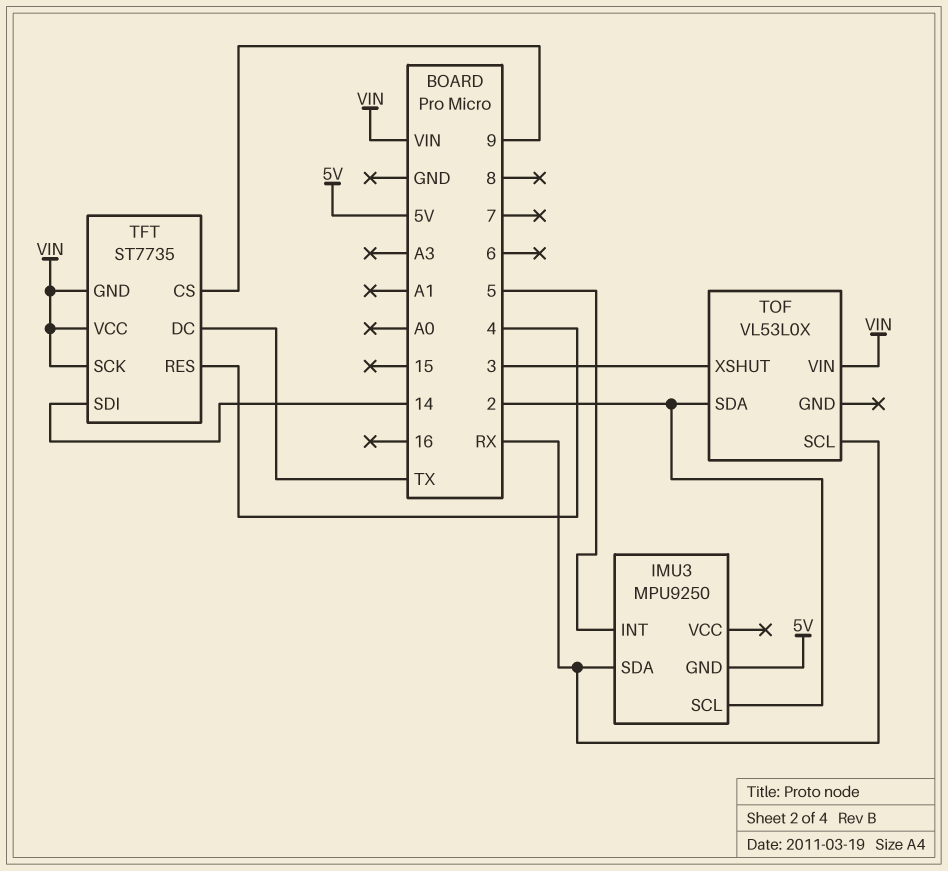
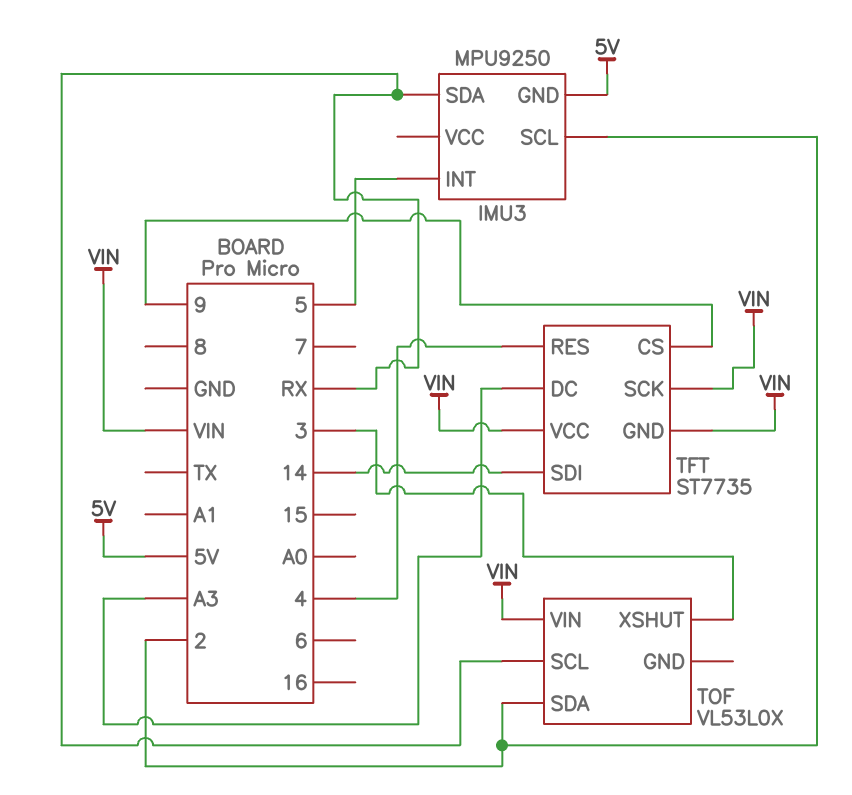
TFT pin DC: TX -> A3

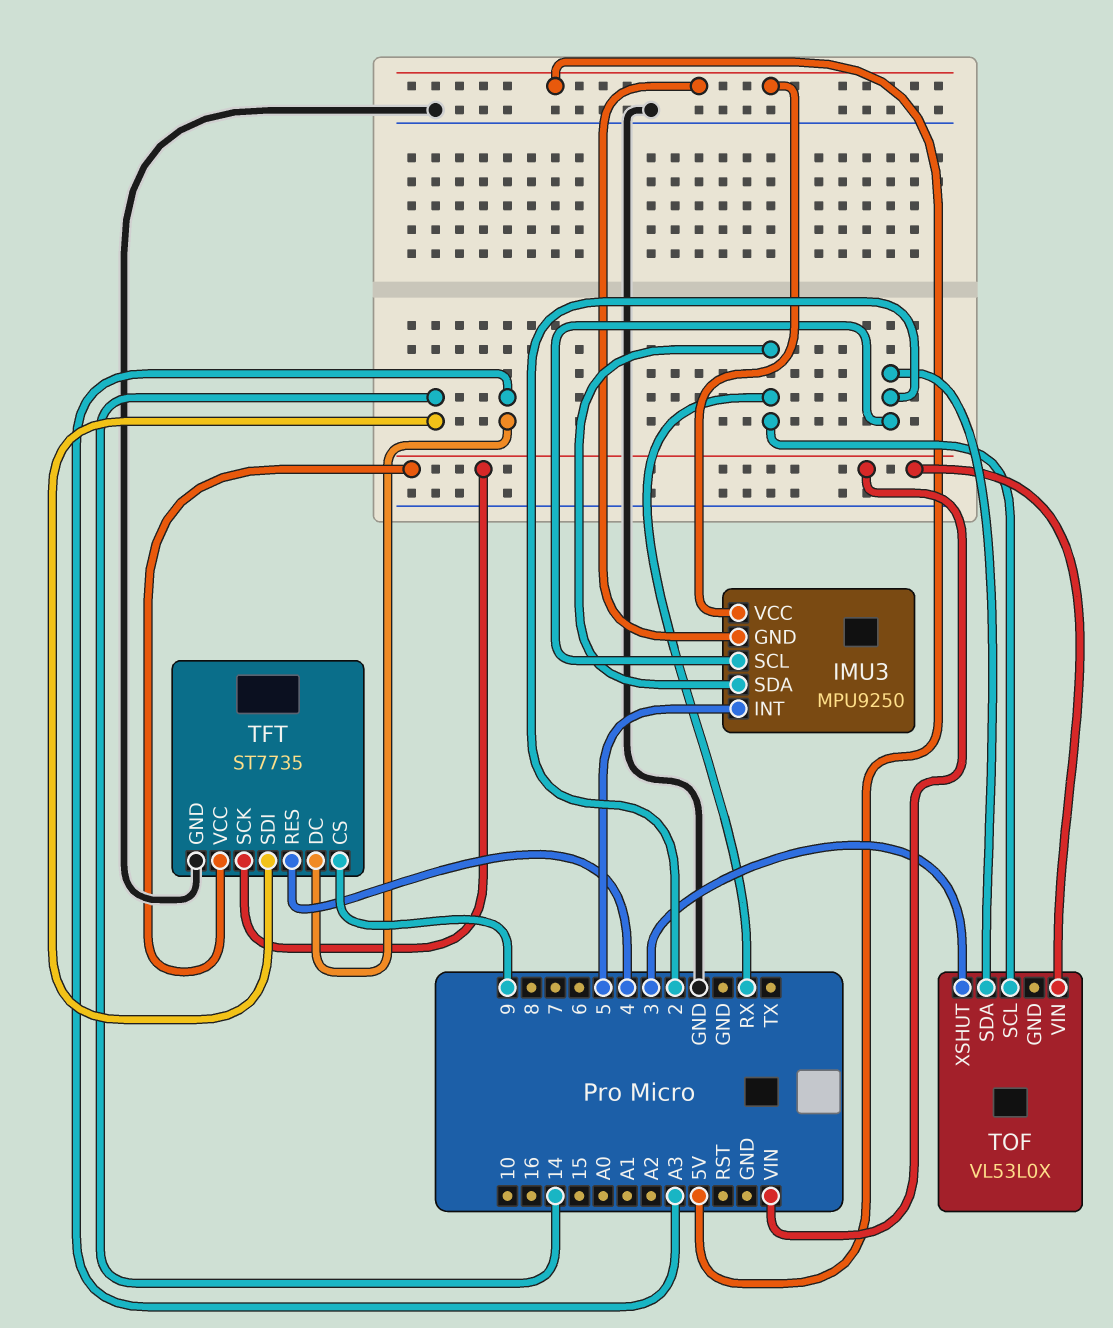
IMU3 pin VCC: none -> 5V
TFT pin GND: VIN -> GND

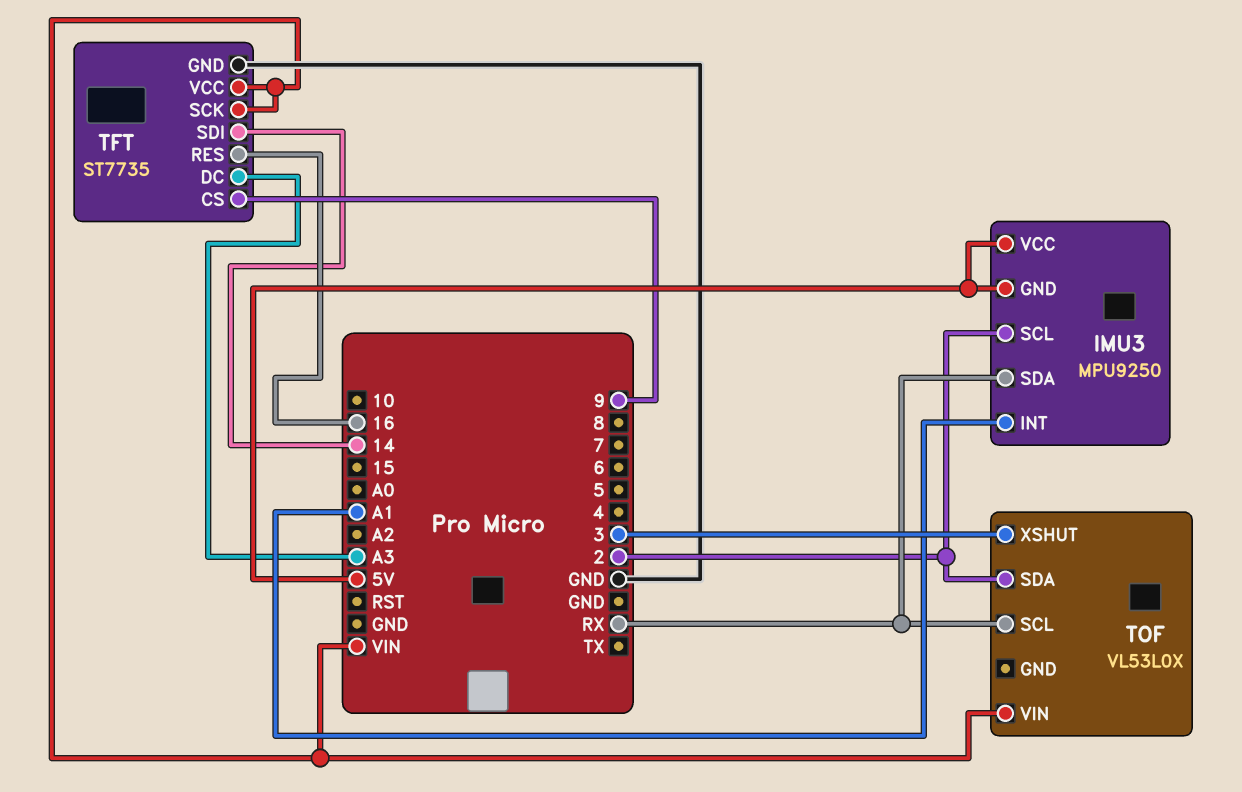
IMU3 pin INT: 5 -> A1
TFT pin RES: 4 -> 16

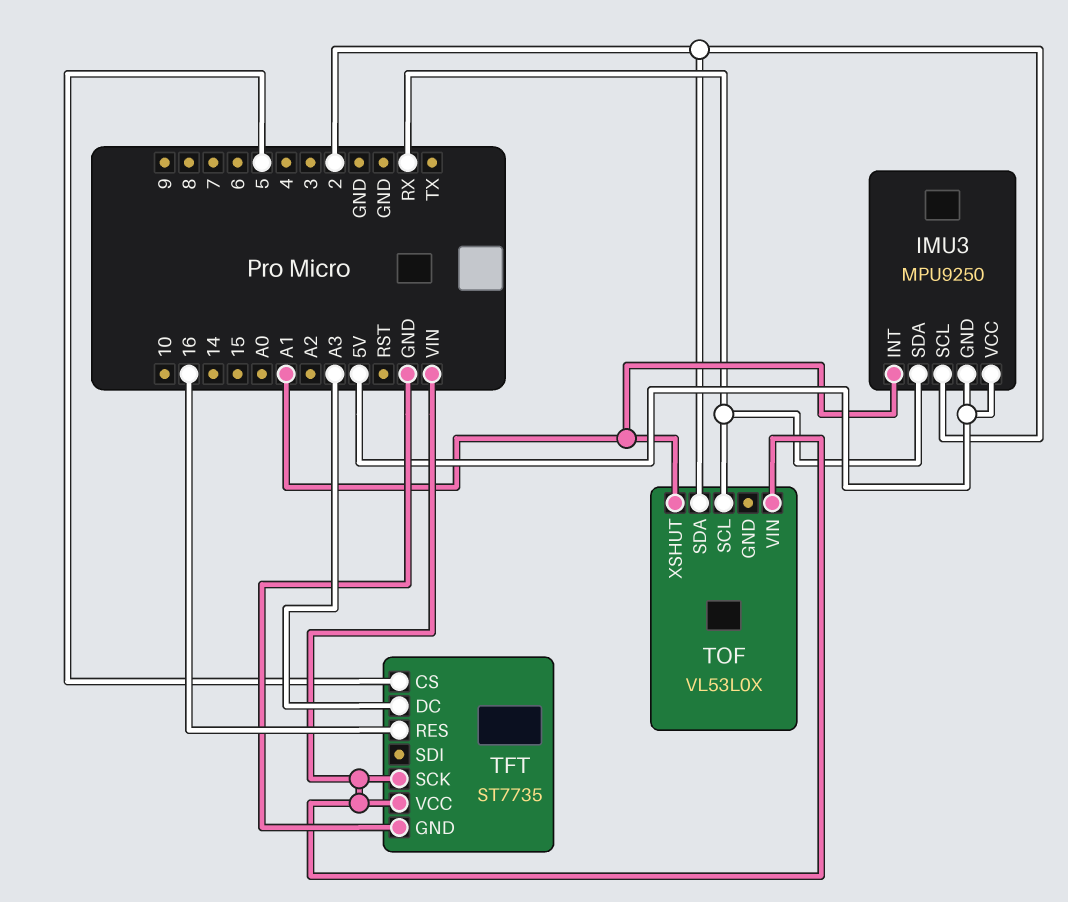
TFT pin CS: 9 -> 5
TFT pin SDI: 14 -> none
TOF pin XSHUT: 3 -> A1

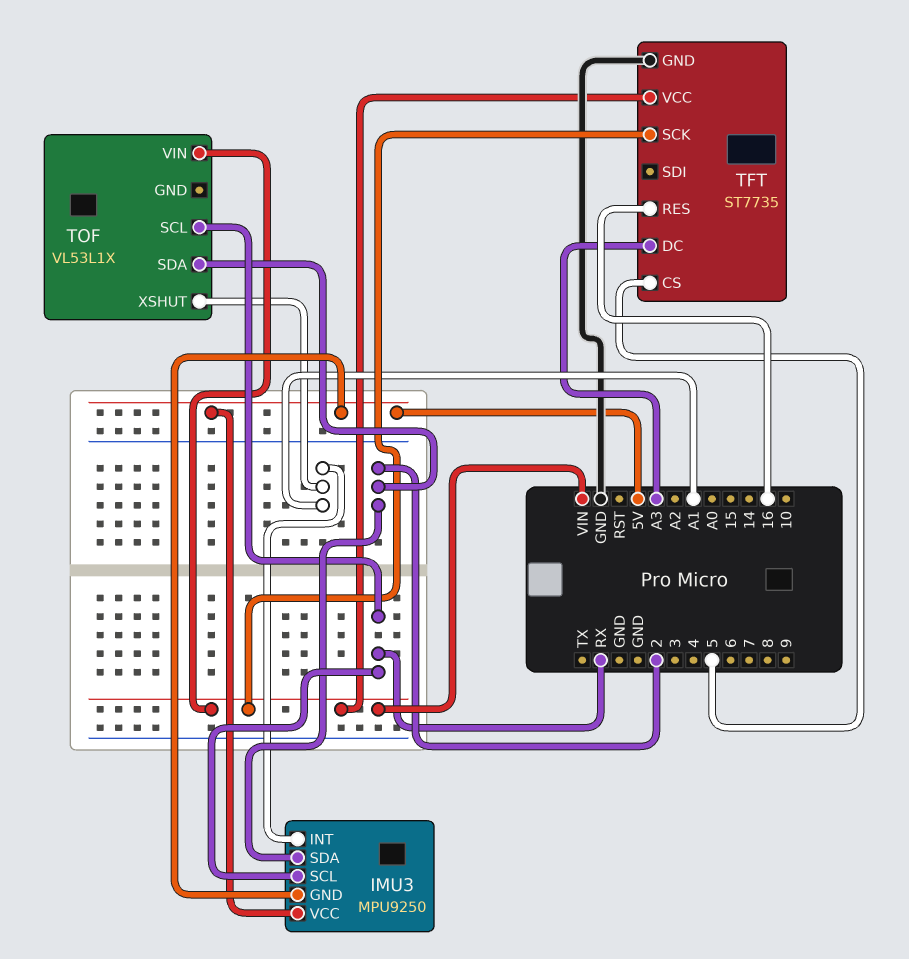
IMU3 pin SCL: 2 -> RX
IMU3 pin SDA: RX -> 2
TOF: VL53L0X -> VL53L1X

